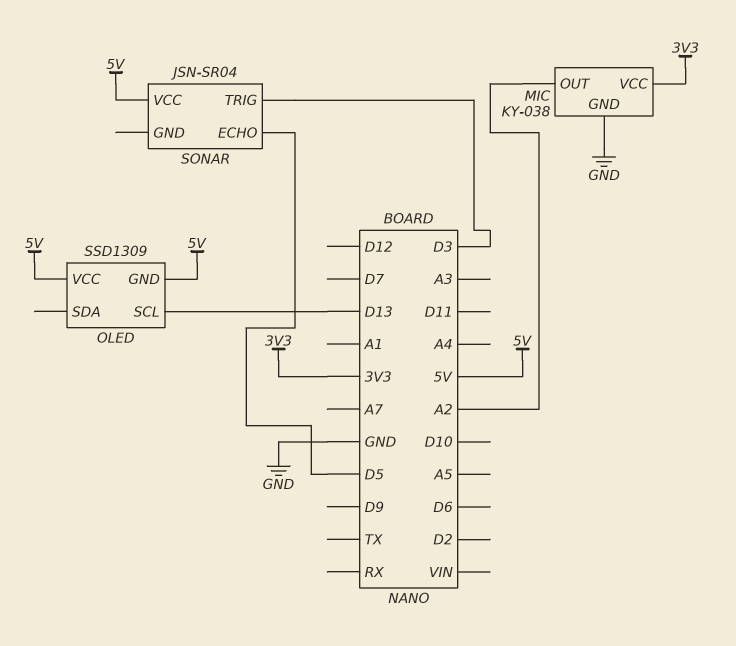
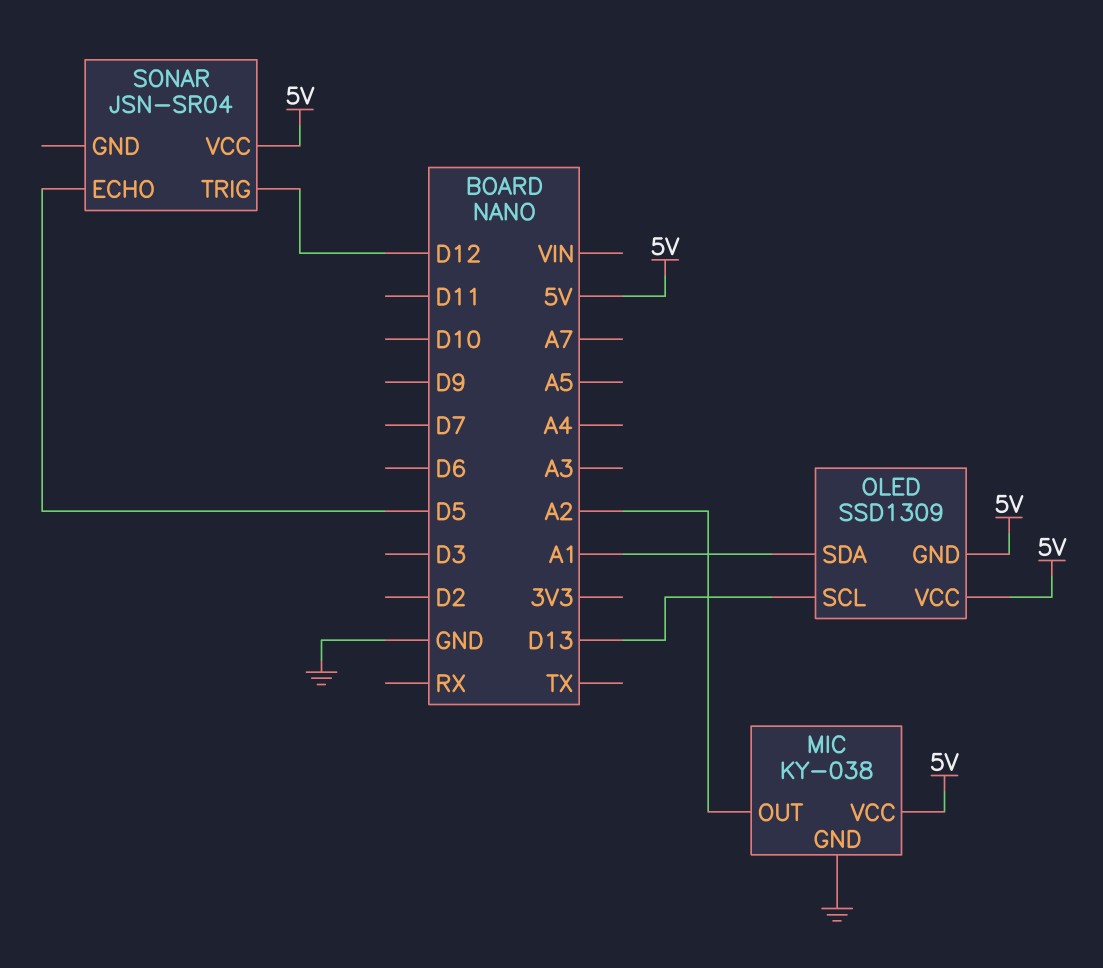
MIC pin VCC: 3V3 -> 5V
OLED pin SDA: none -> A1
SONAR pin TRIG: D3 -> D12

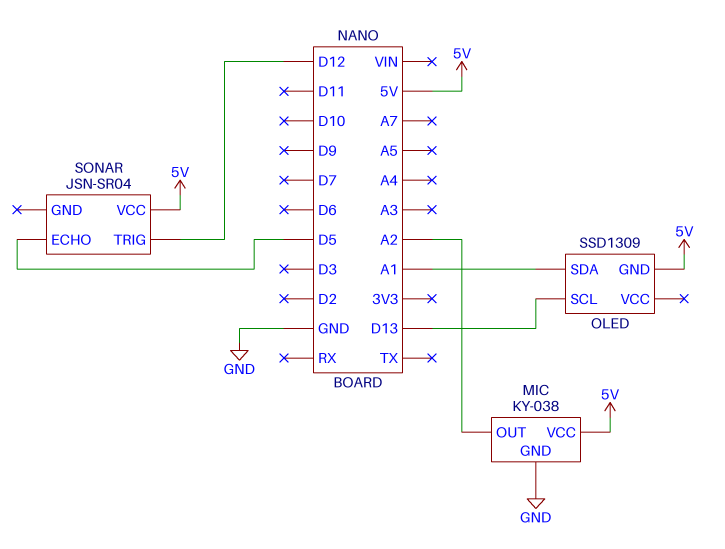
OLED pin VCC: 5V -> none

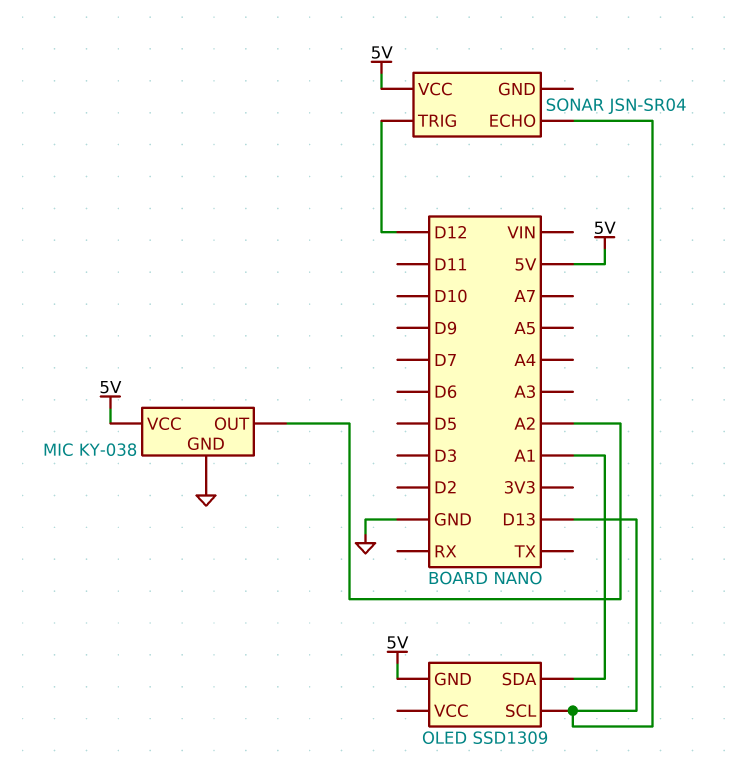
SONAR pin ECHO: D5 -> D13

